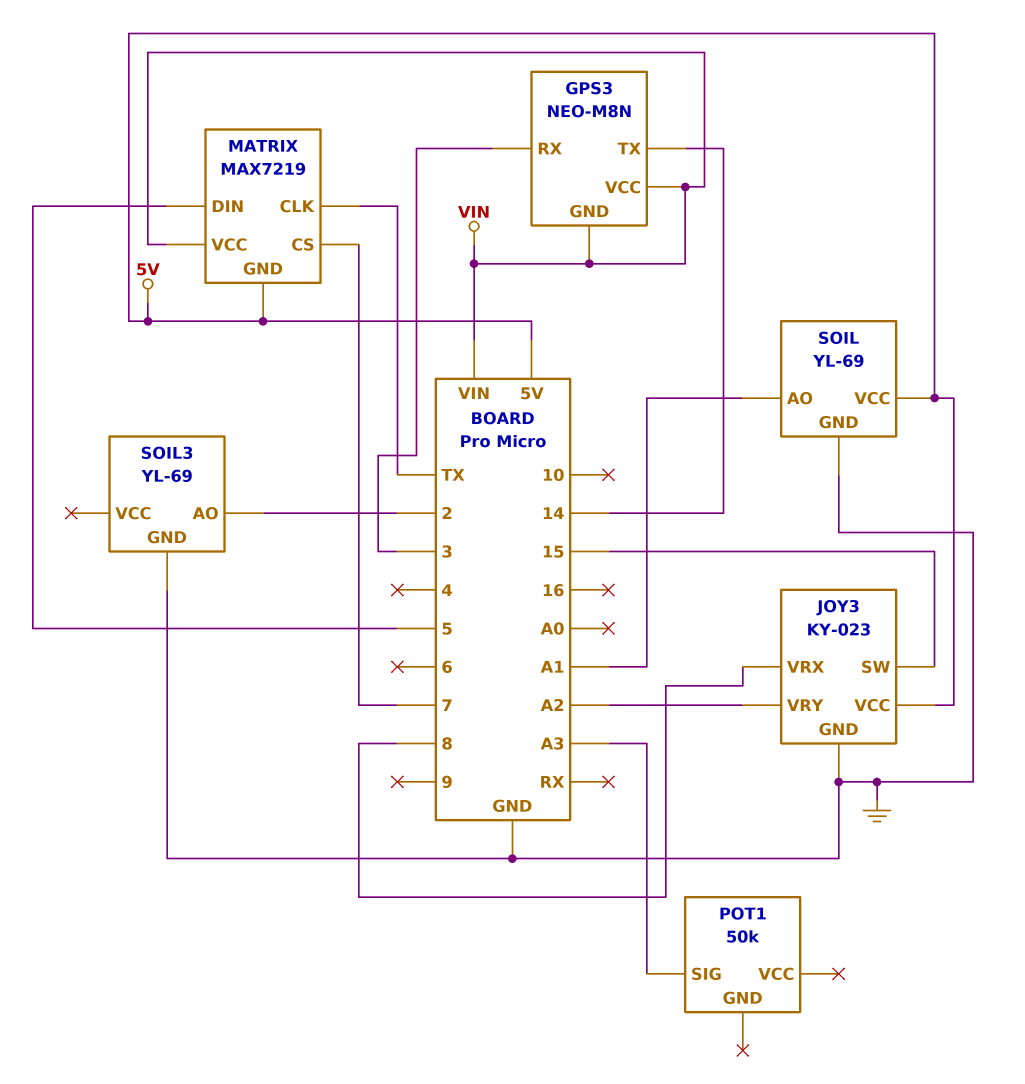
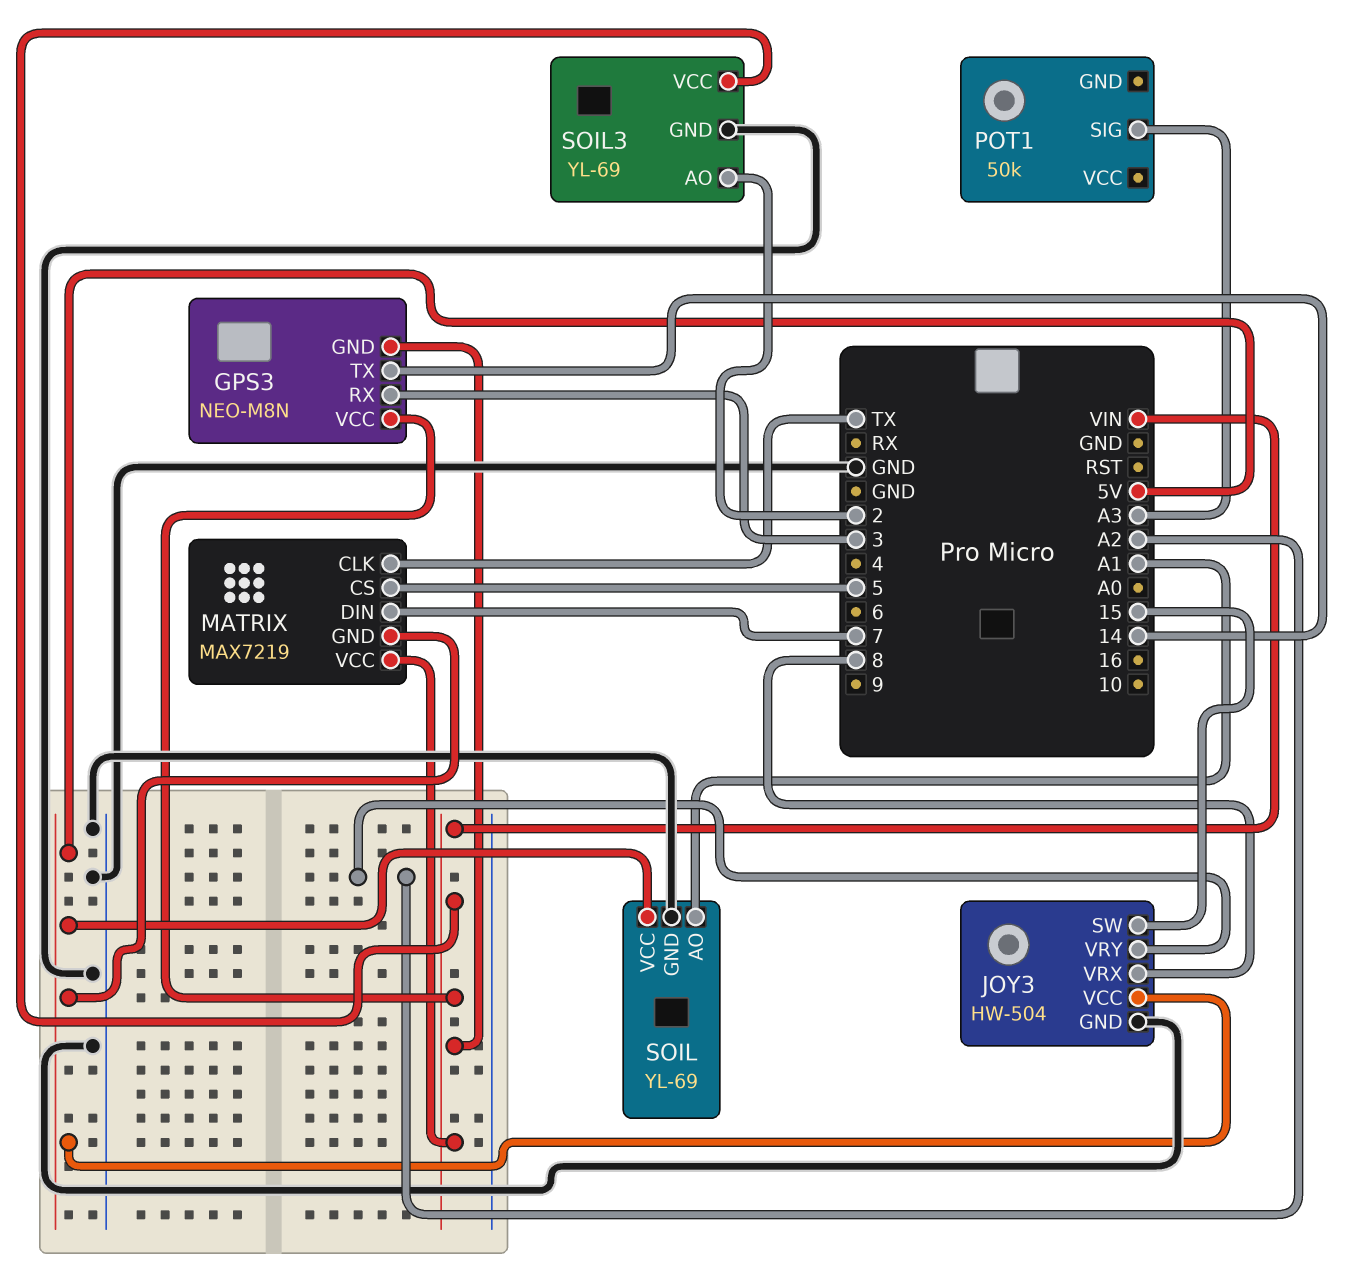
JOY3: KY-023 -> HW-504
MATRIX pin CS: 7 -> 5
MATRIX pin DIN: 5 -> 7
SOIL3 pin VCC: none -> VIN

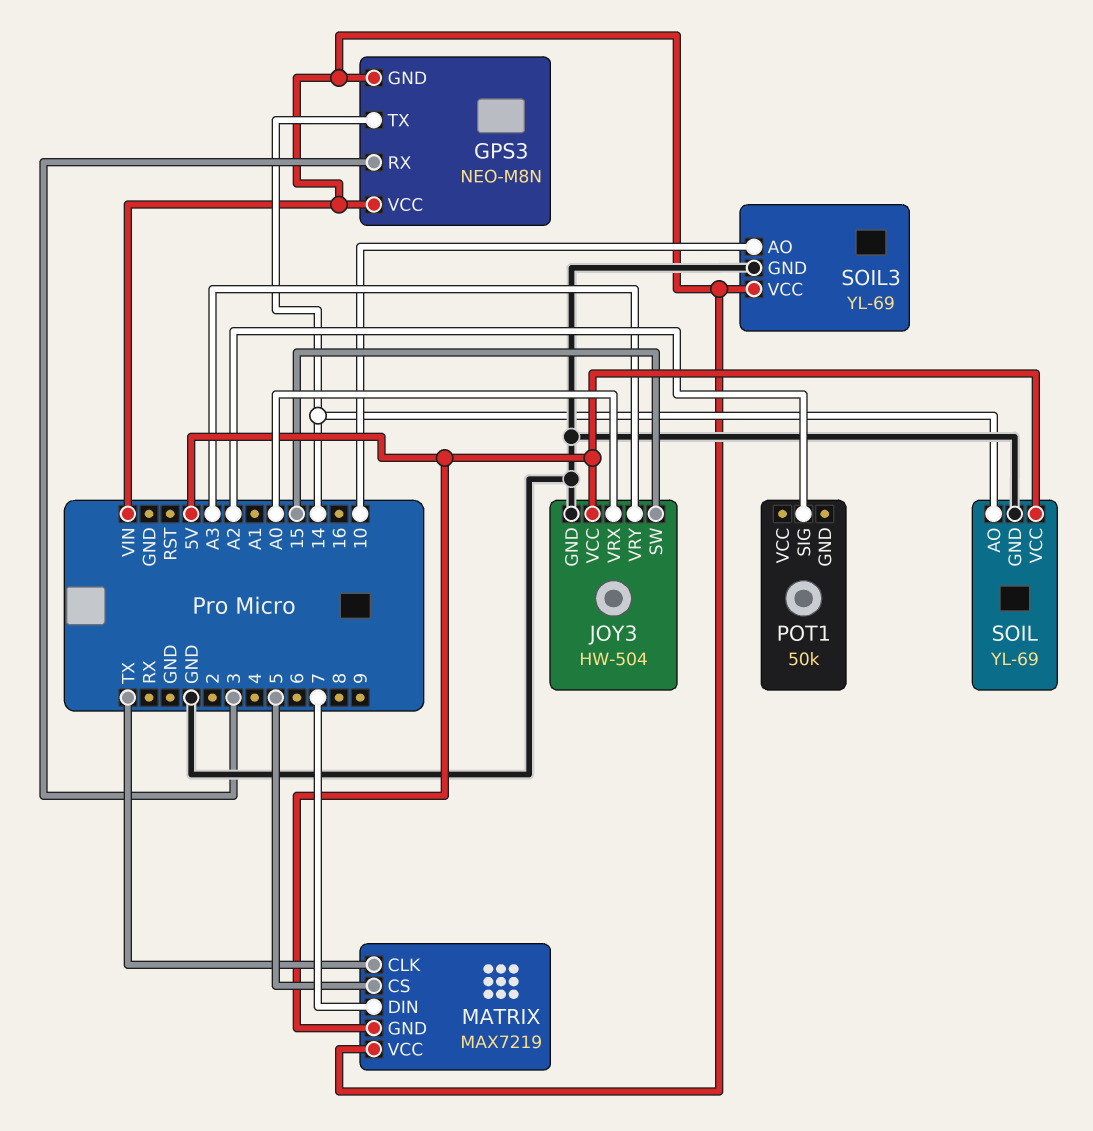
JOY3 pin VRX: 8 -> A0
JOY3 pin VRY: A2 -> A3
POT1 pin SIG: A3 -> A2
SOIL pin AO: A1 -> 14
SOIL3 pin AO: 2 -> 10

